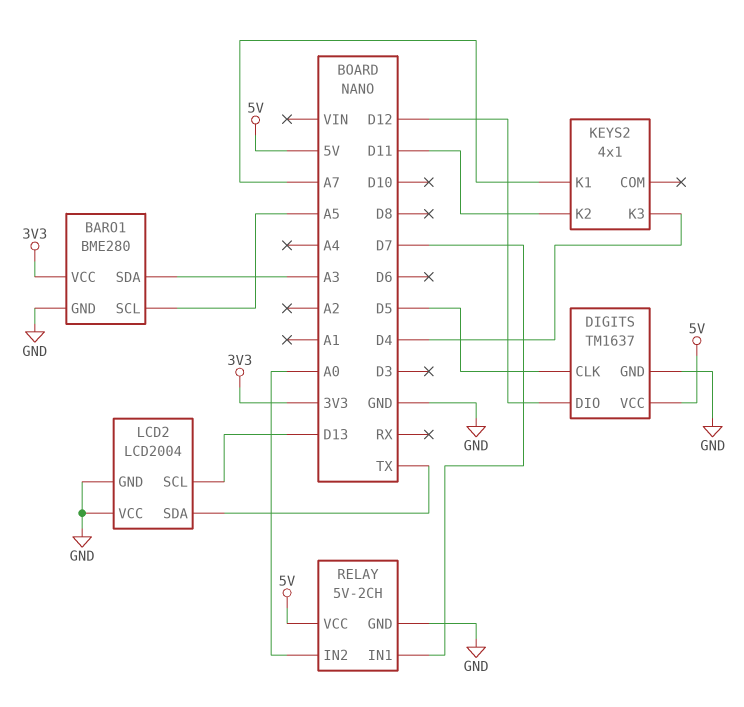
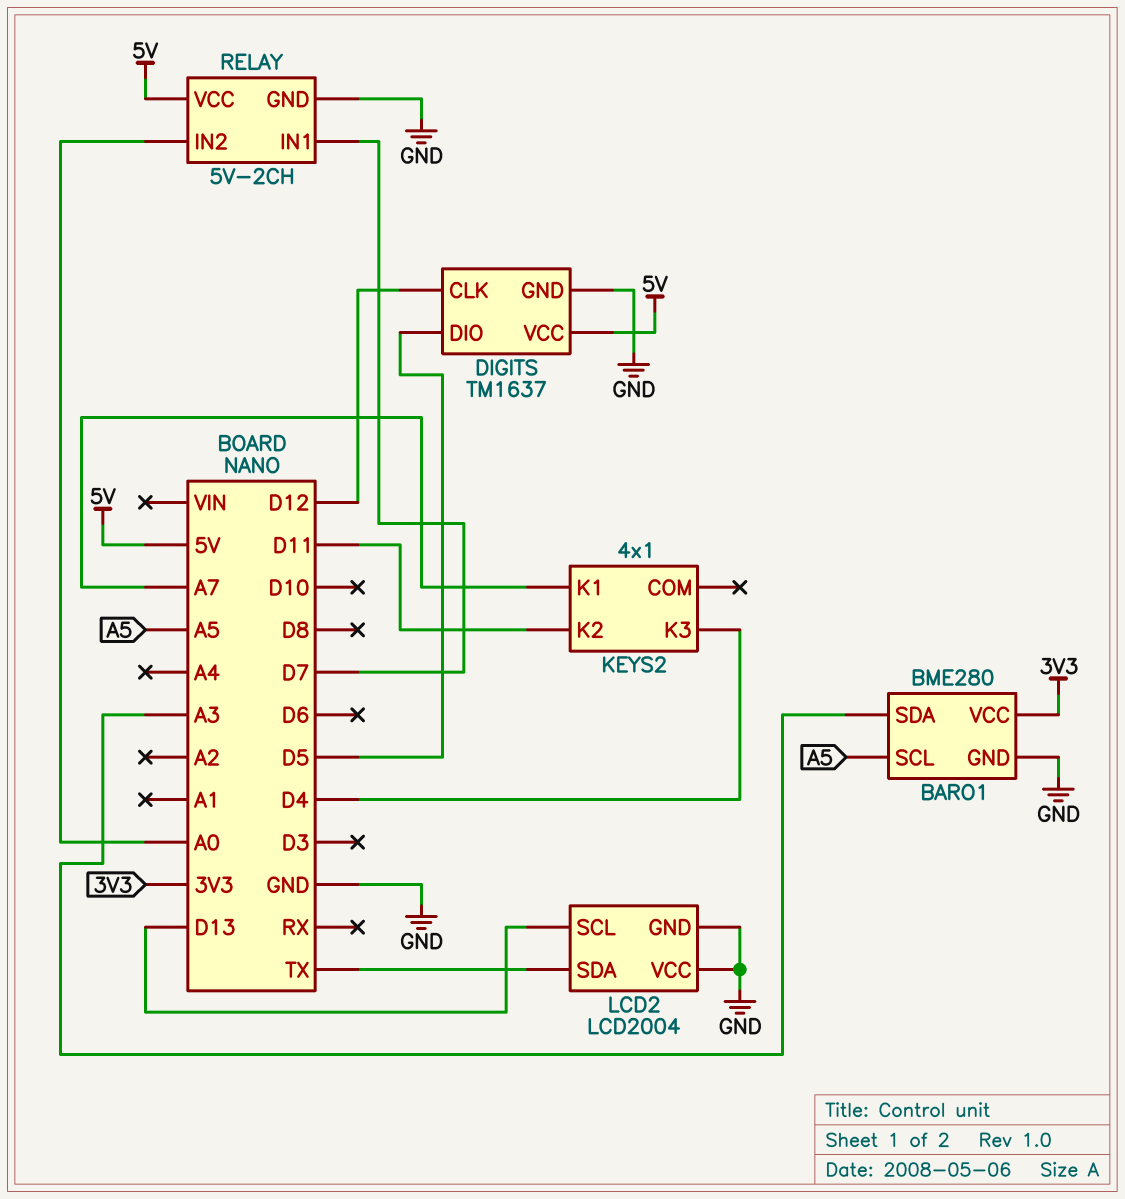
DIGITS pin CLK: D5 -> D12
DIGITS pin DIO: D12 -> D5

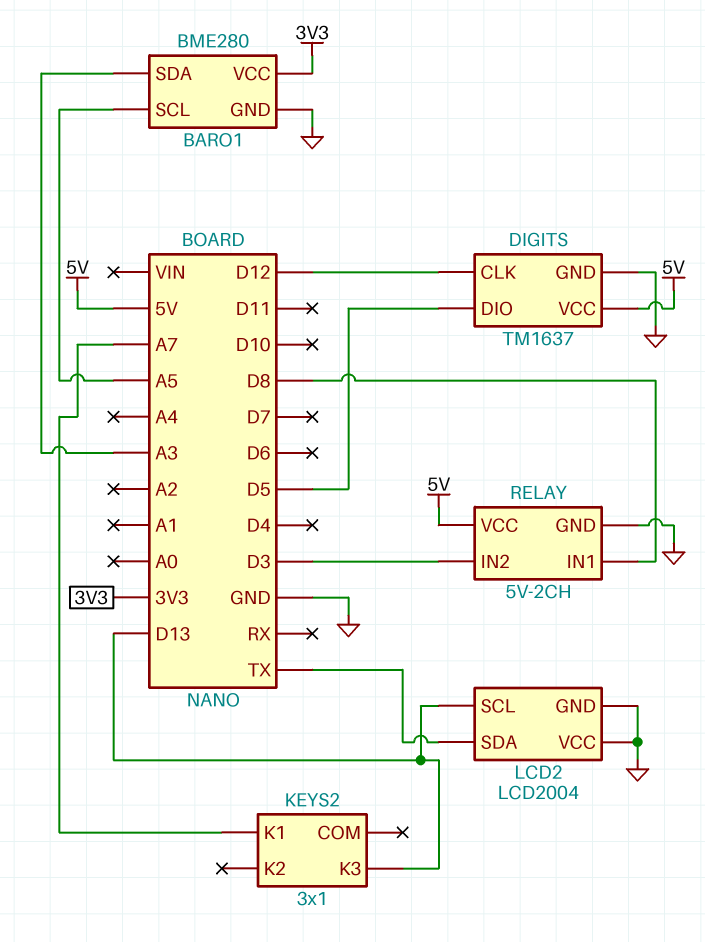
KEYS2: 4x1 -> 3x1
KEYS2 pin K2: D11 -> none
KEYS2 pin K3: D4 -> D13
RELAY pin IN1: D7 -> D8
RELAY pin IN2: A0 -> D3

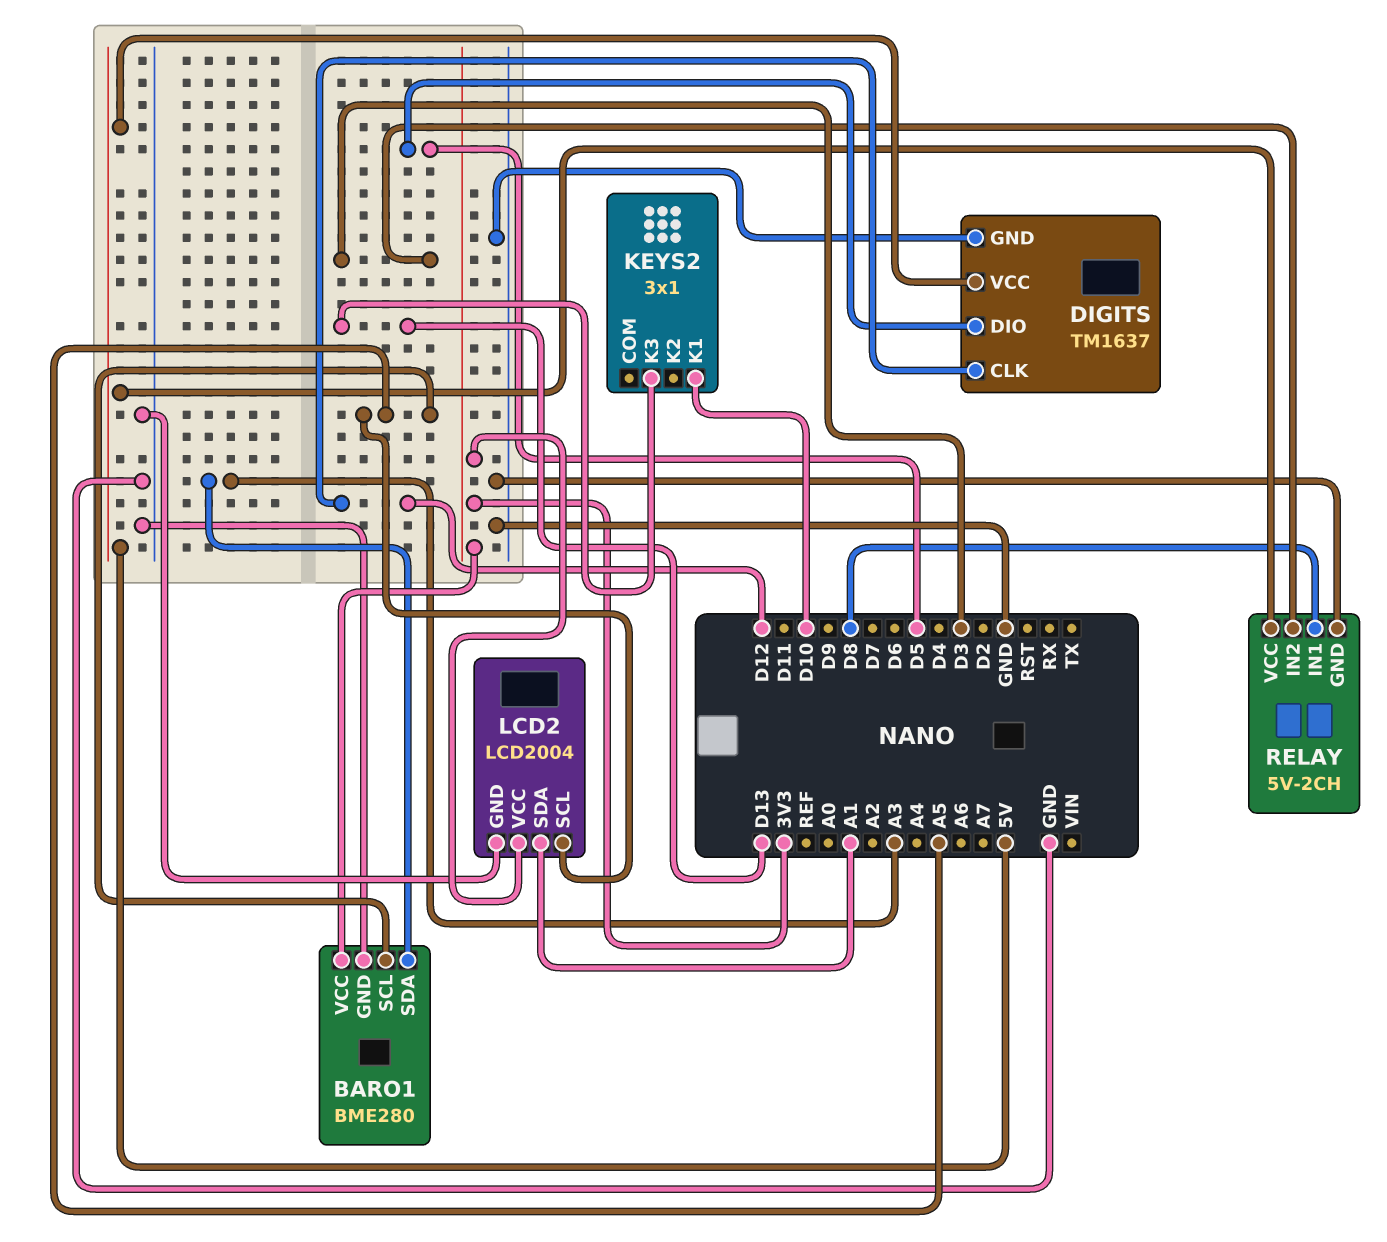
KEYS2 pin K1: A7 -> D10
LCD2 pin SCL: D13 -> A5
LCD2 pin SDA: TX -> A1
LCD2 pin VCC: GND -> 3V3

